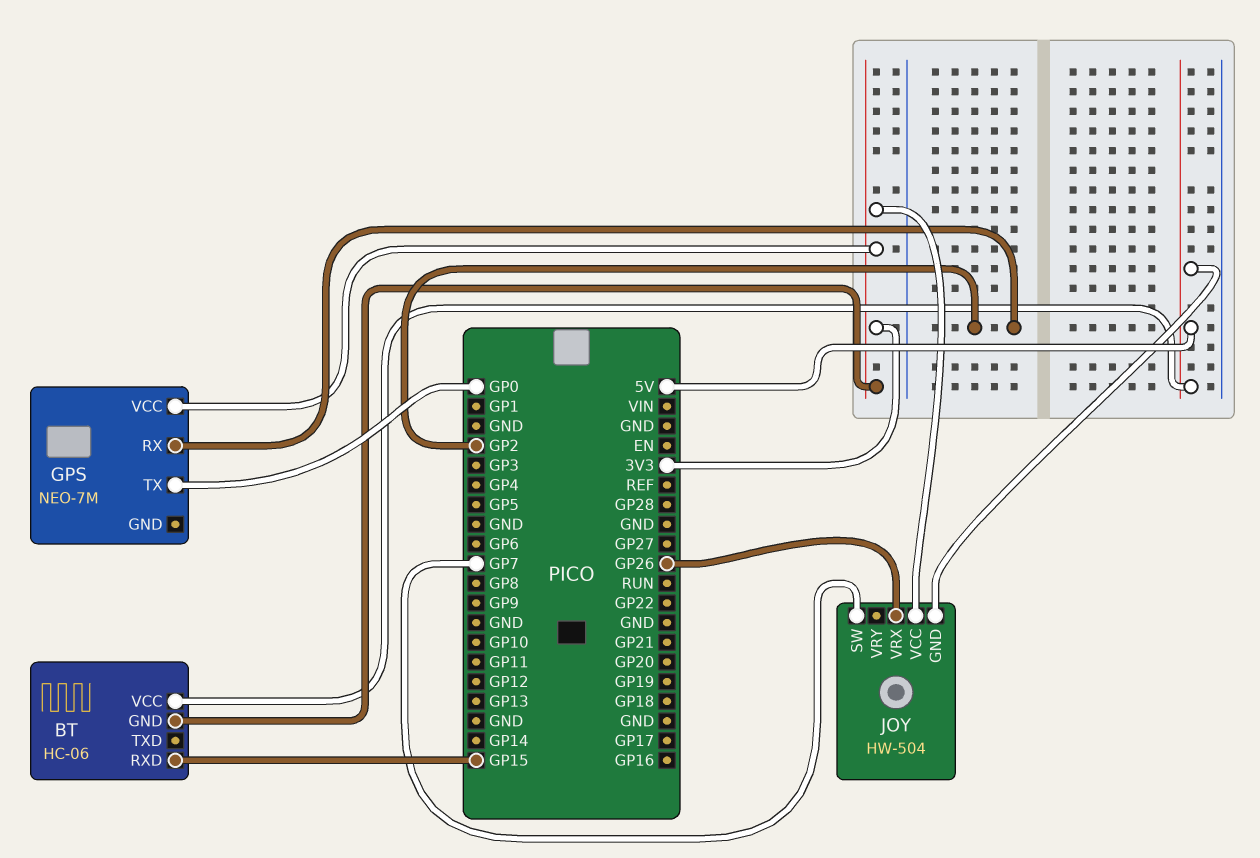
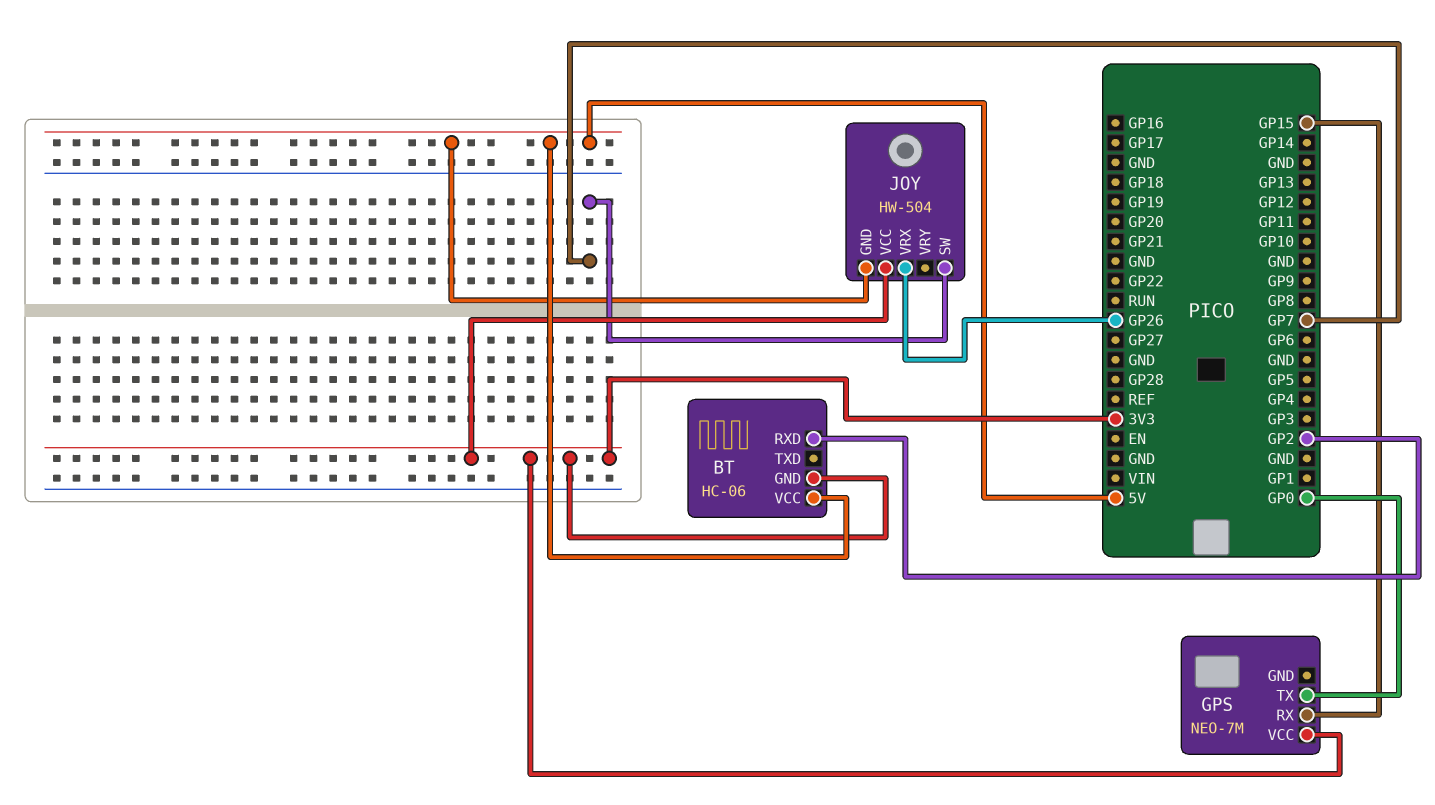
BT pin RXD: GP15 -> GP2
GPS pin RX: GP2 -> GP15

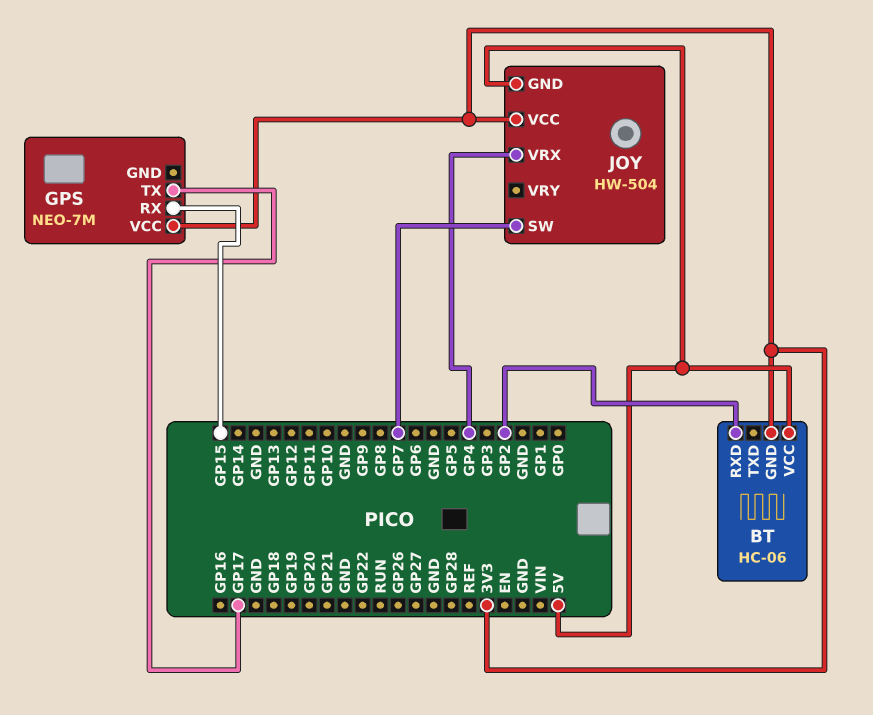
GPS pin TX: GP0 -> GP17
JOY pin VRX: GP26 -> GP4

